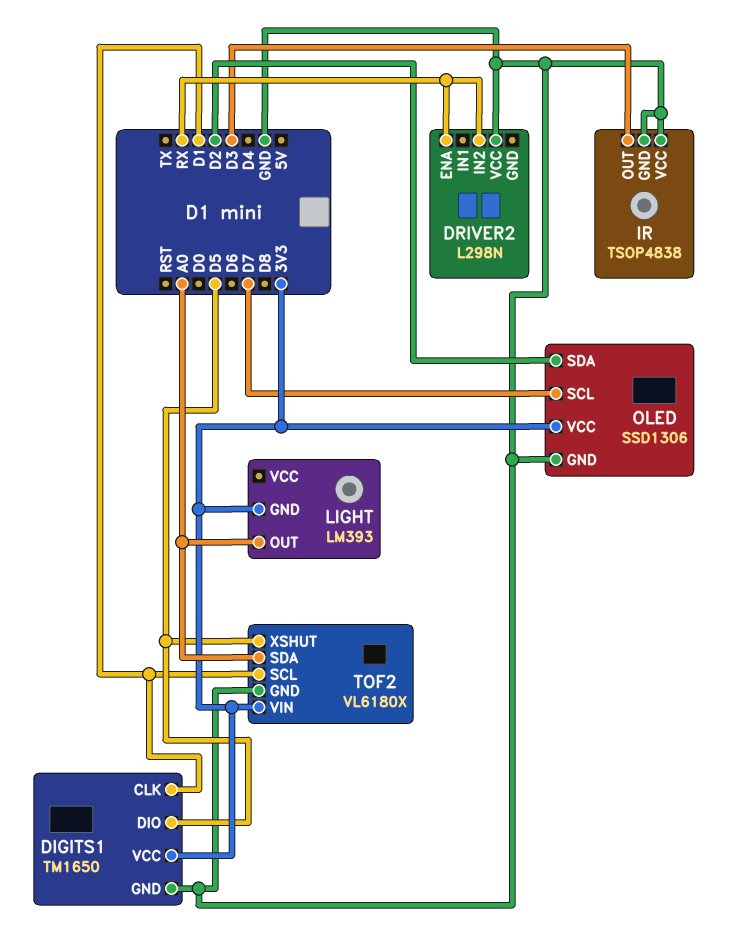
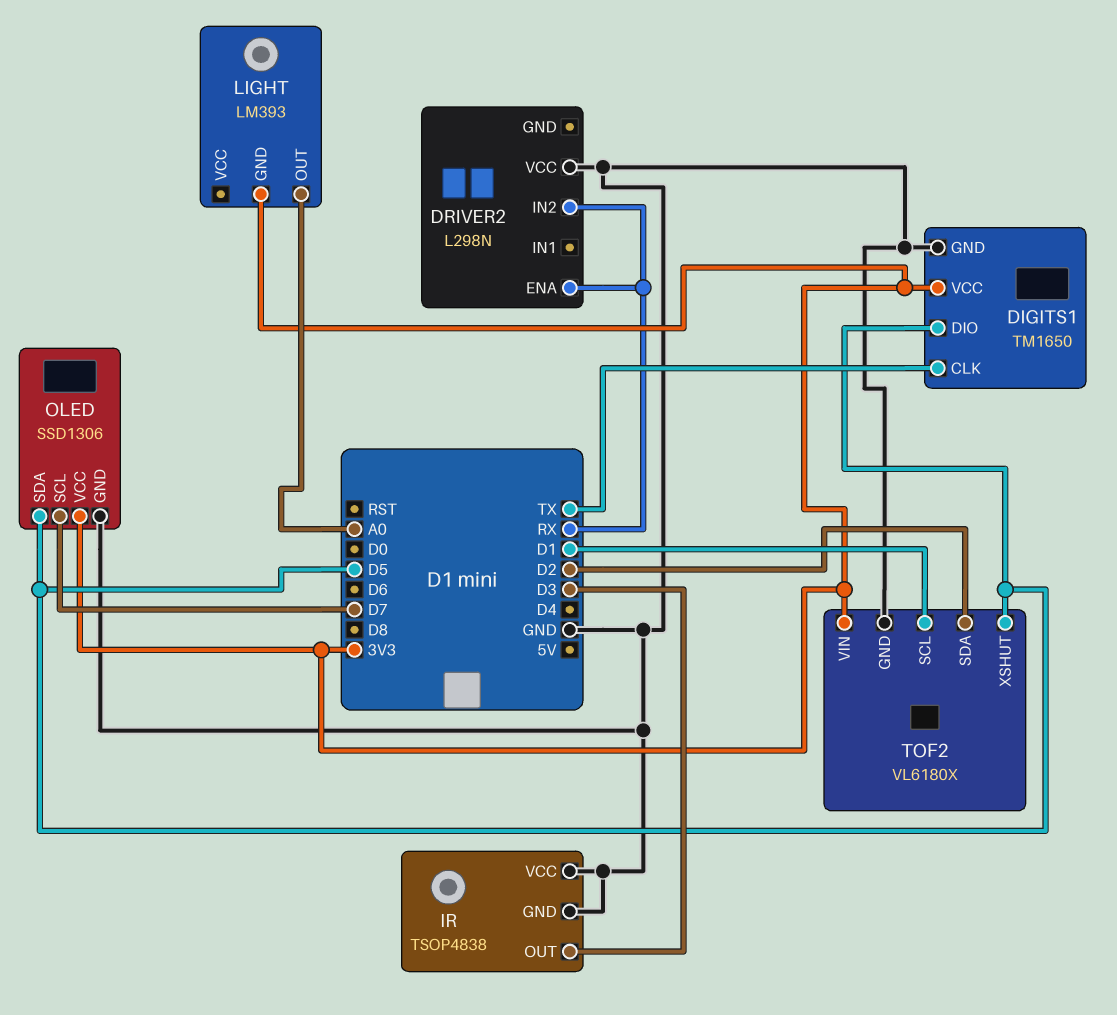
DIGITS1 pin CLK: D1 -> TX
OLED pin SDA: D2 -> D5
TOF2 pin SDA: A0 -> D2

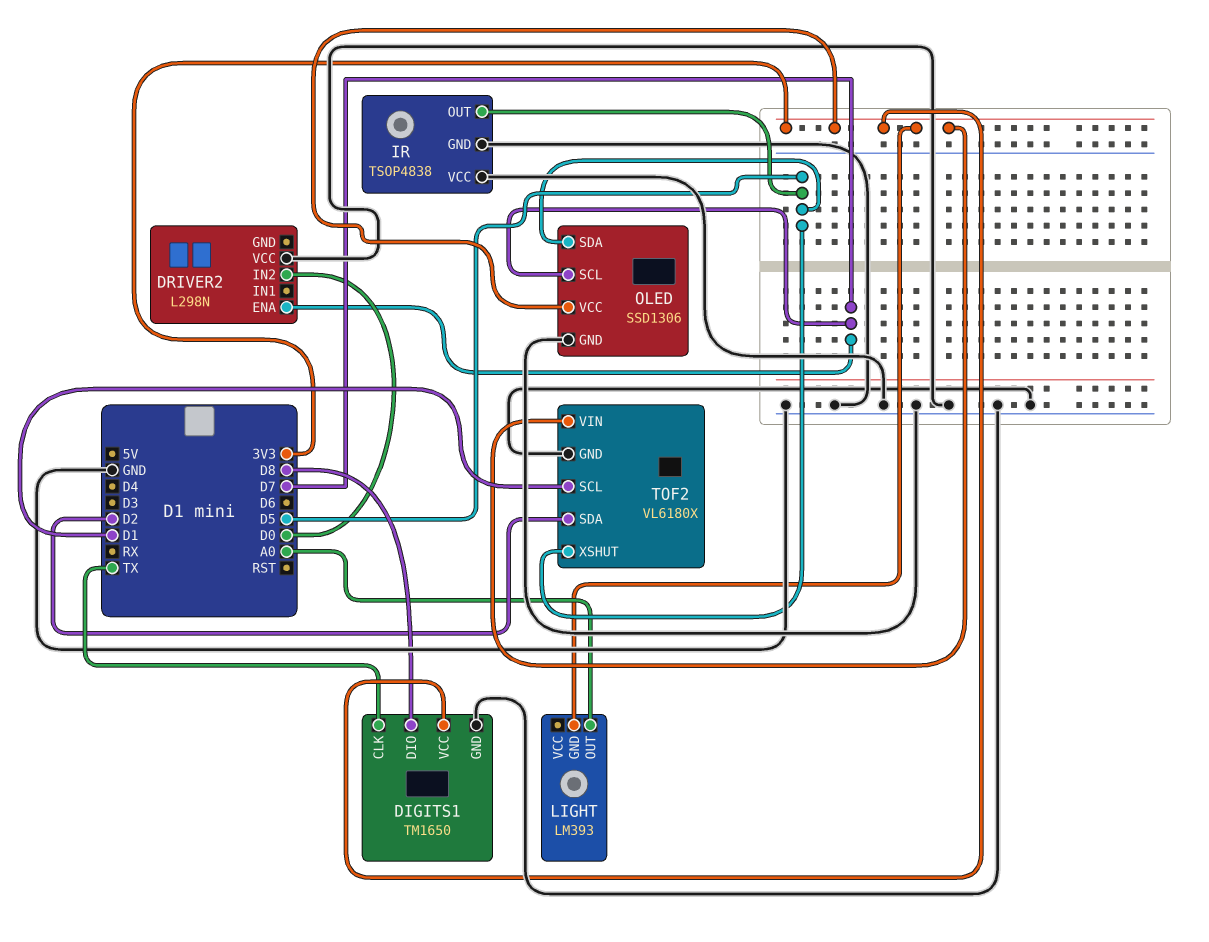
DIGITS1 pin DIO: D5 -> D8
DRIVER2 pin ENA: RX -> D7
DRIVER2 pin IN2: RX -> D0
IR pin OUT: D3 -> D5

